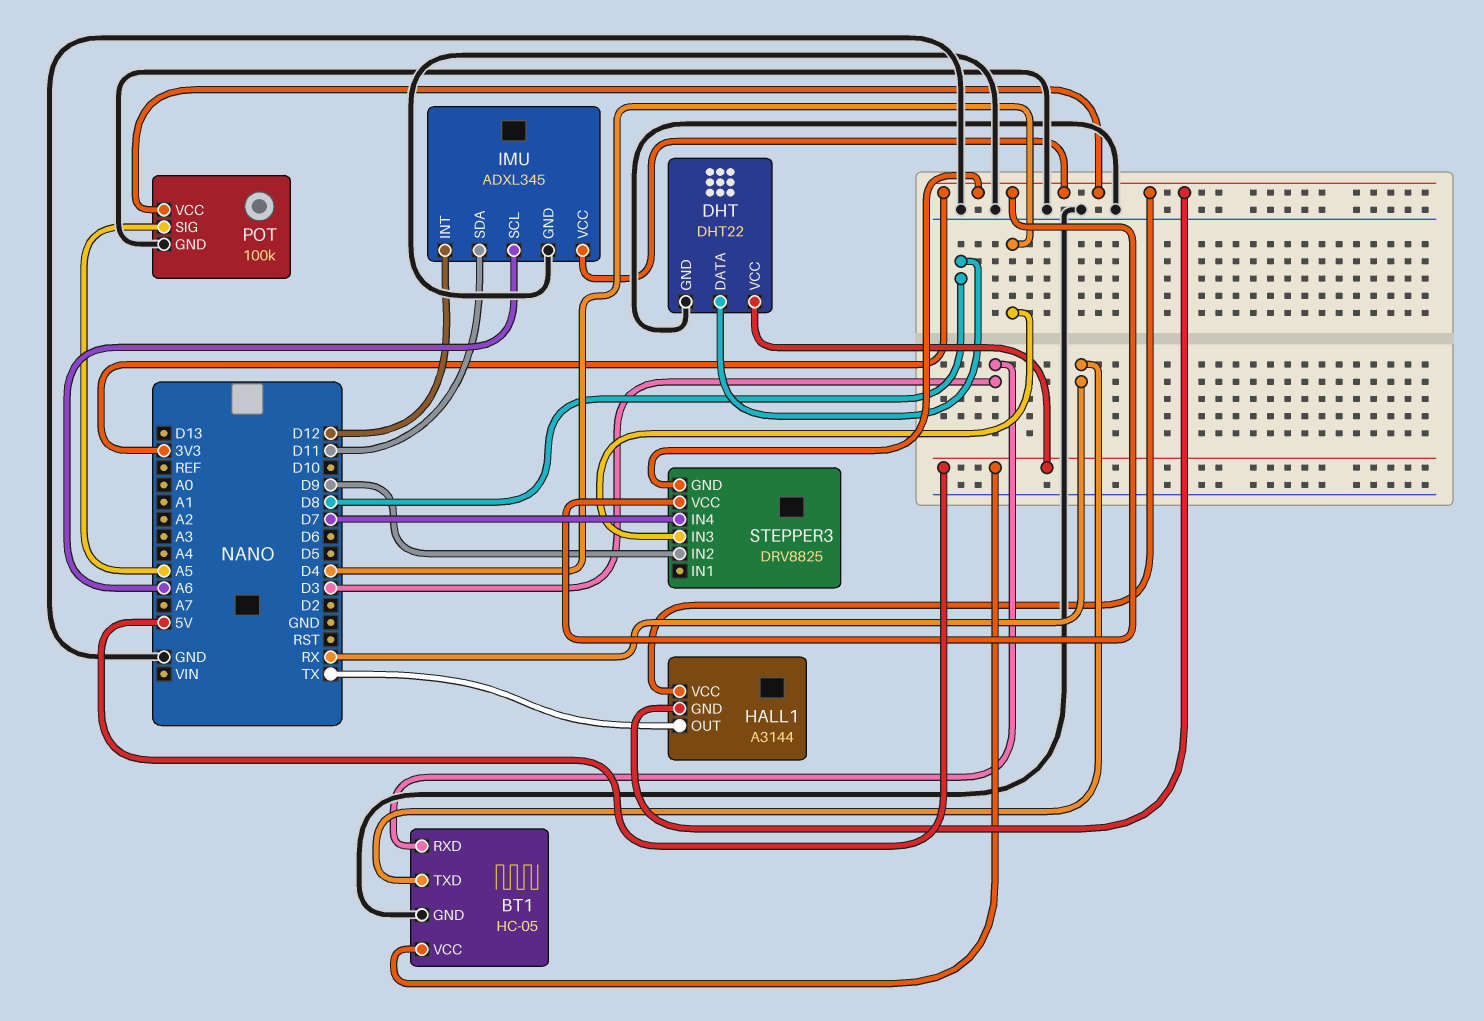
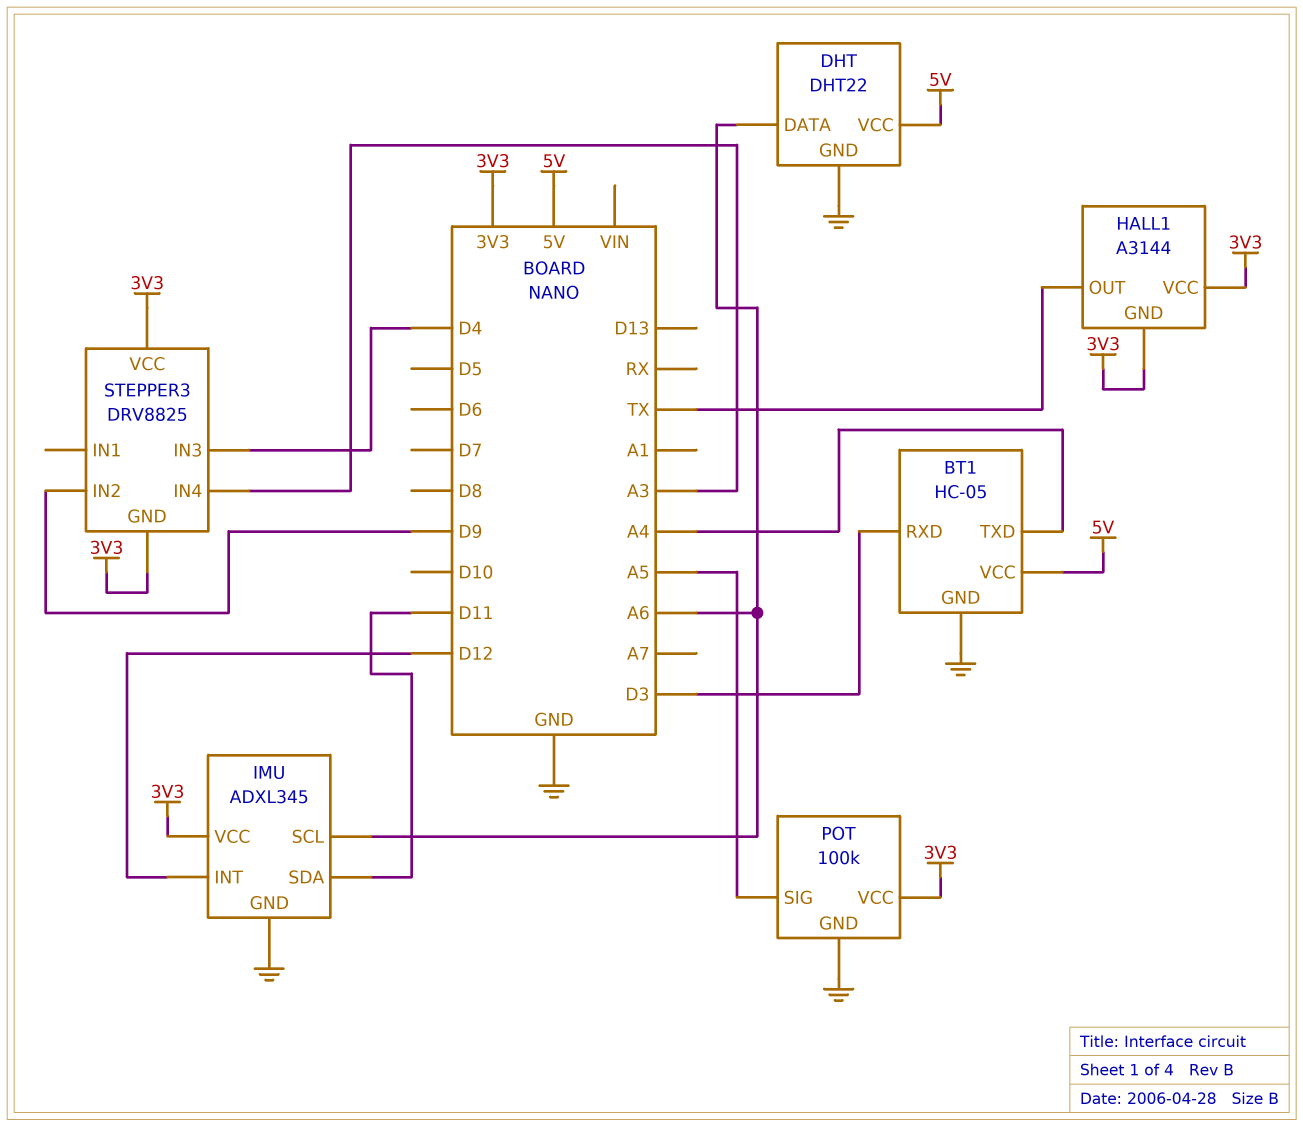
BT1 pin TXD: RX -> A4
DHT pin DATA: D8 -> A6
STEPPER3 pin IN4: D7 -> A3

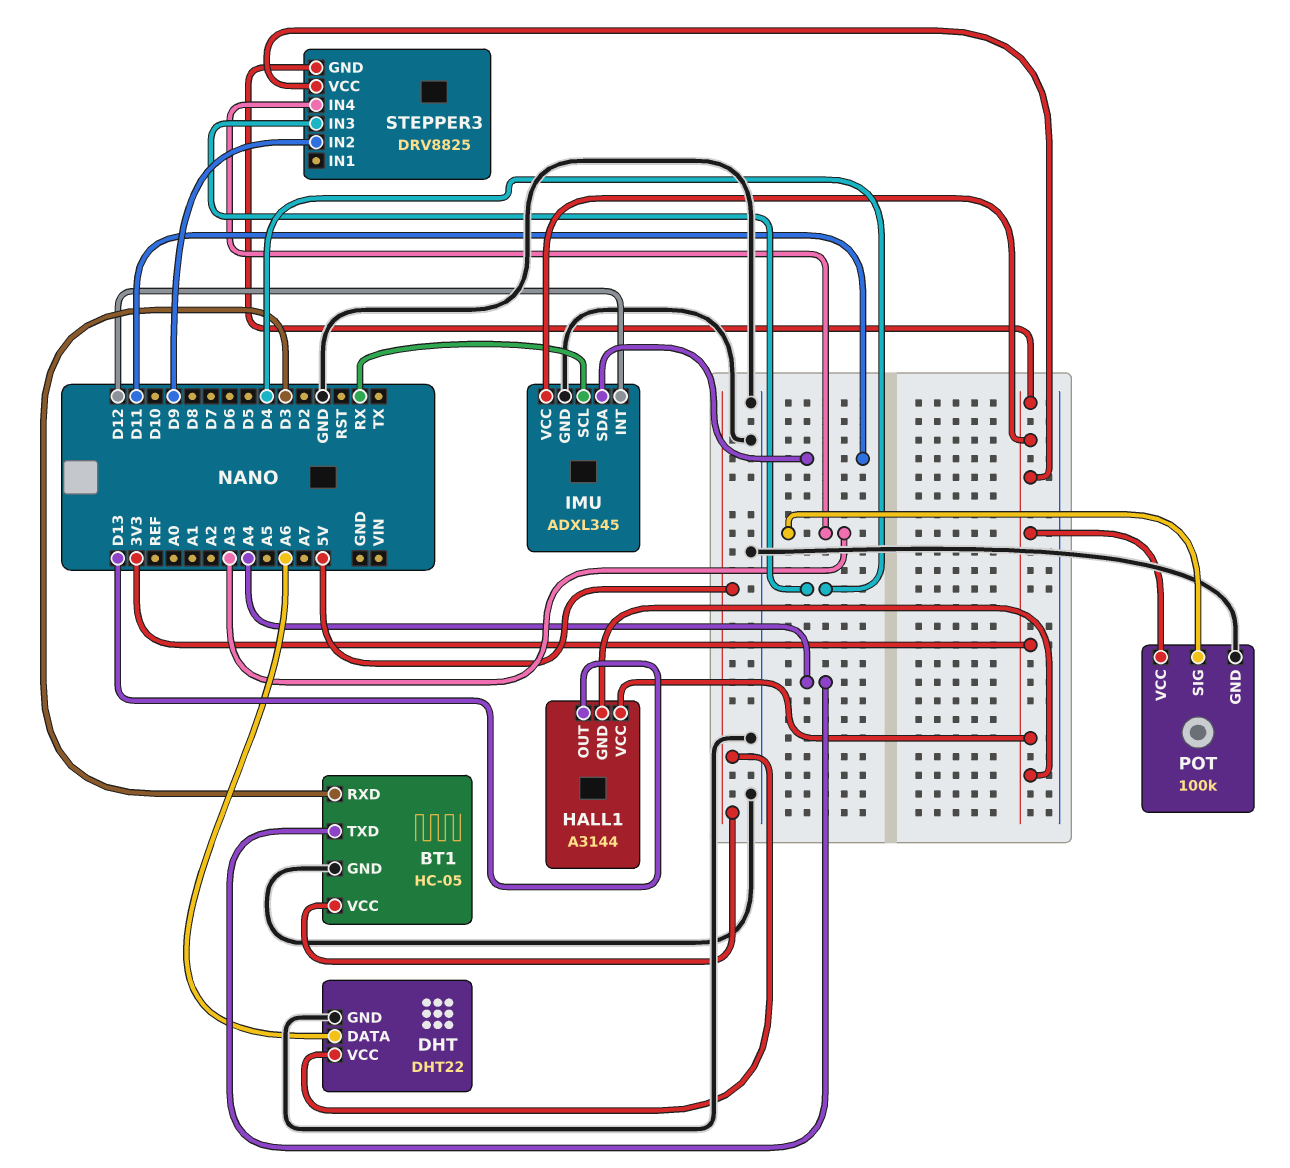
HALL1 pin OUT: TX -> D13
IMU pin SCL: A6 -> RX
POT pin SIG: A5 -> A3

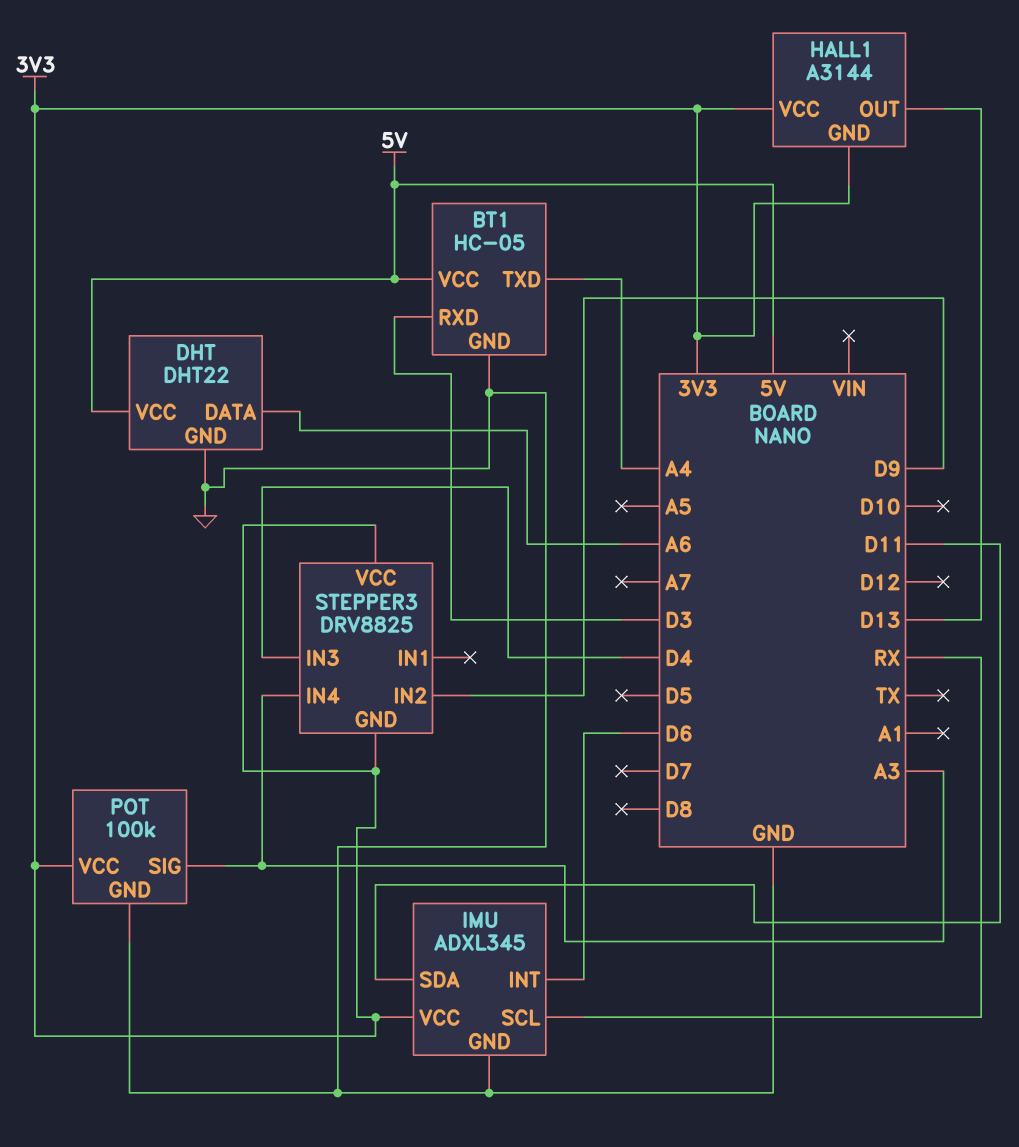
IMU pin INT: D12 -> D6

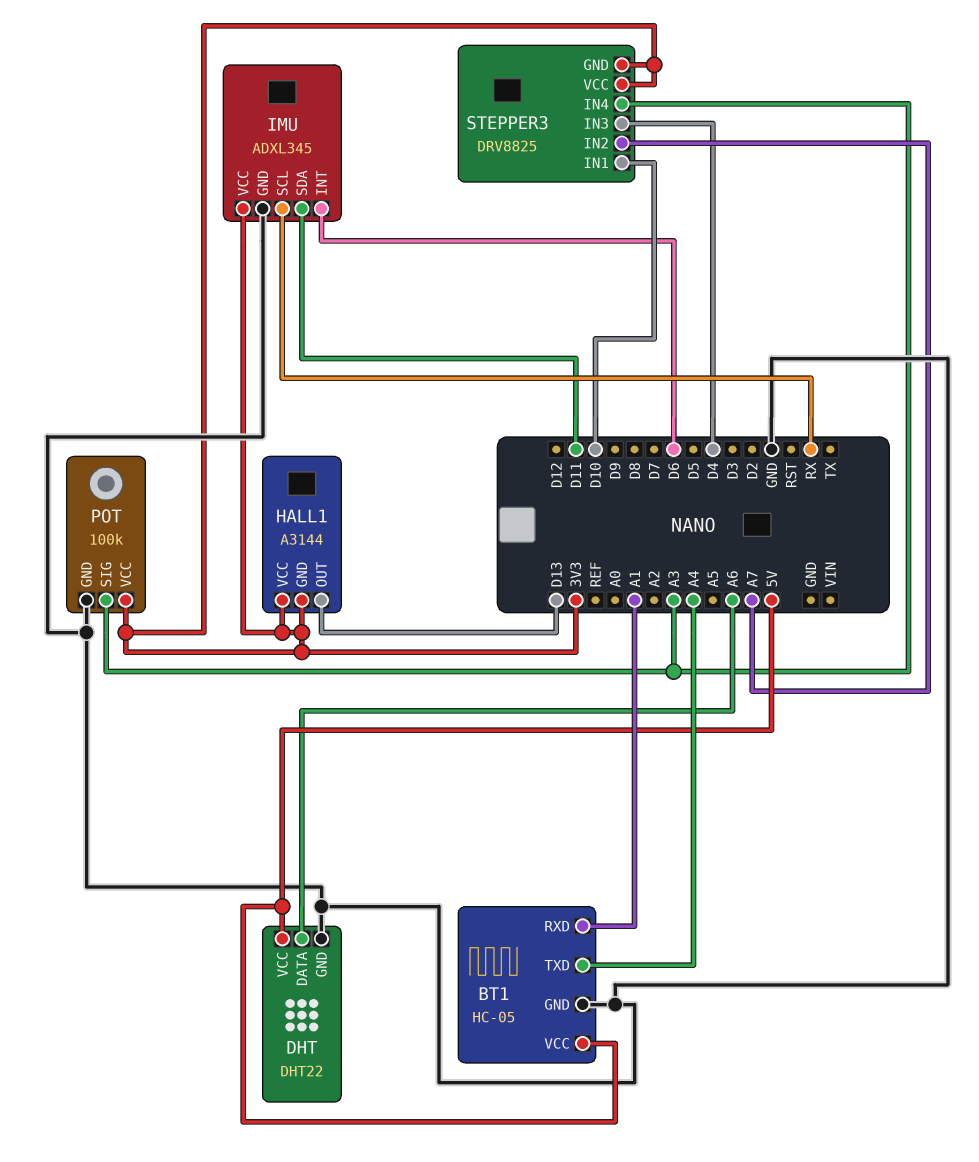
BT1 pin RXD: D3 -> A1
STEPPER3 pin IN1: none -> D10
STEPPER3 pin IN2: D9 -> A7

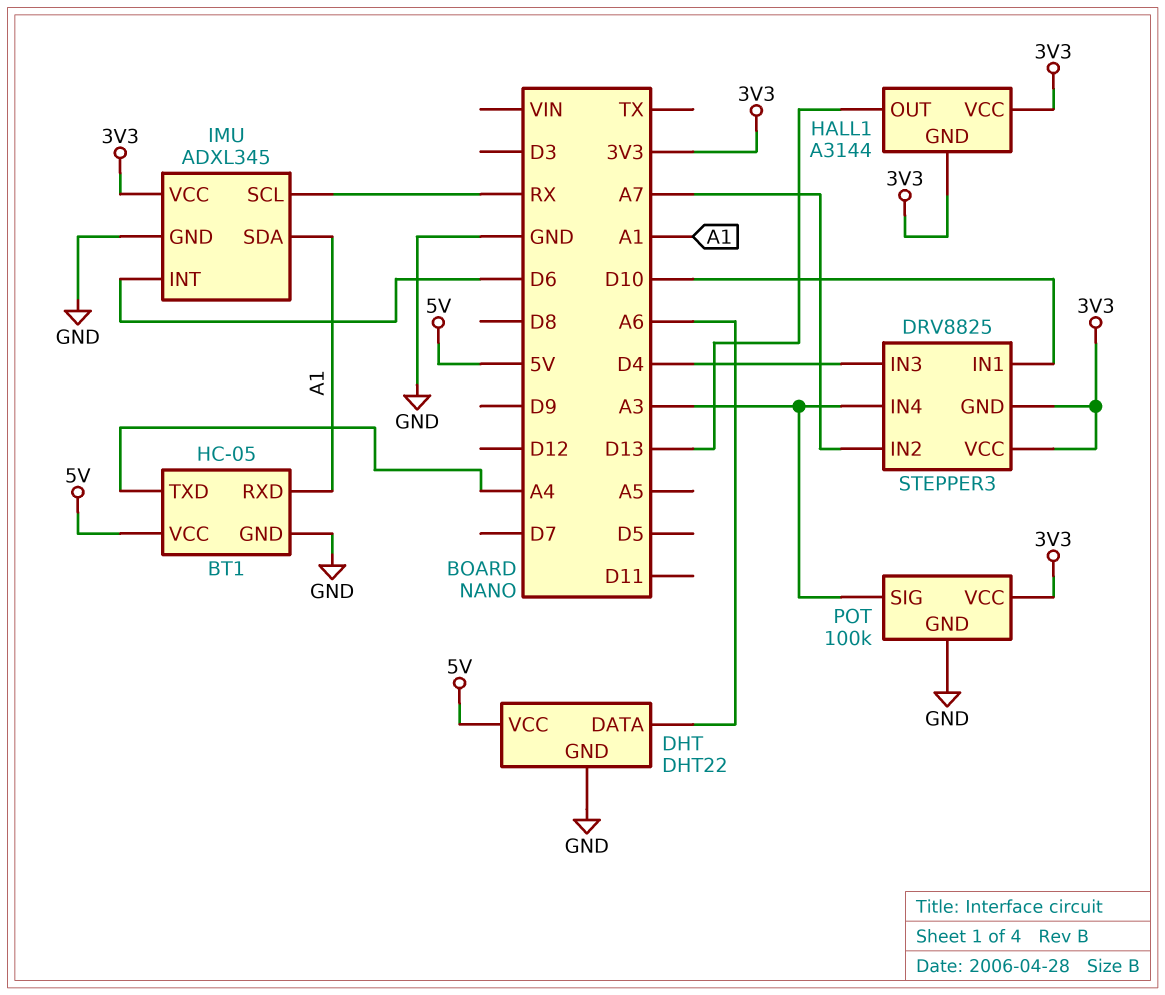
IMU pin SDA: D11 -> A1

